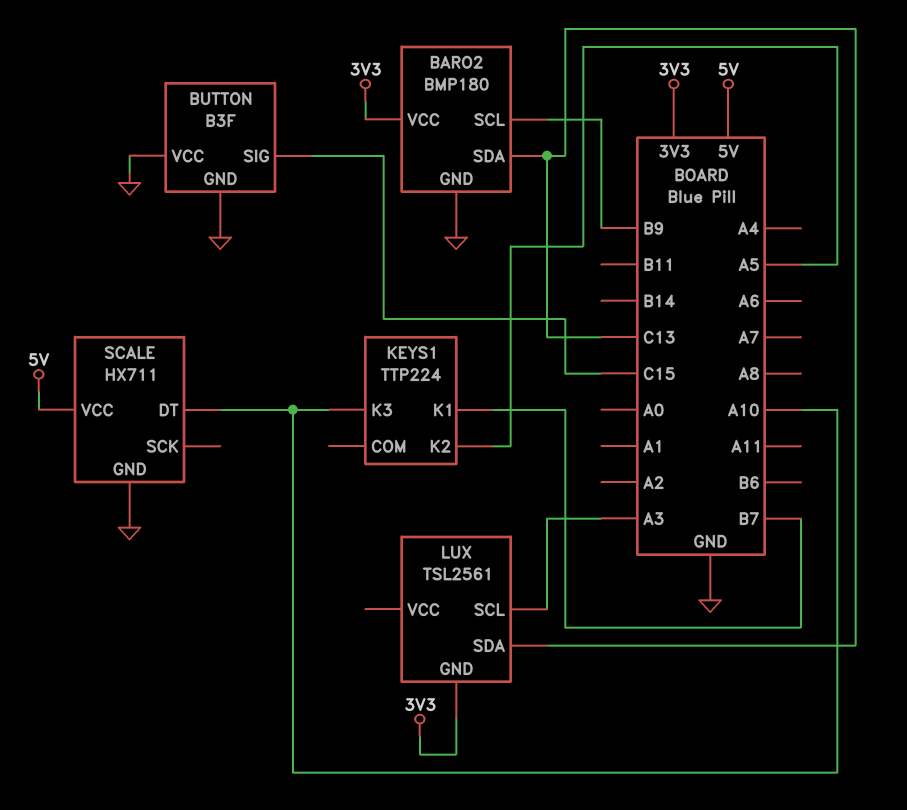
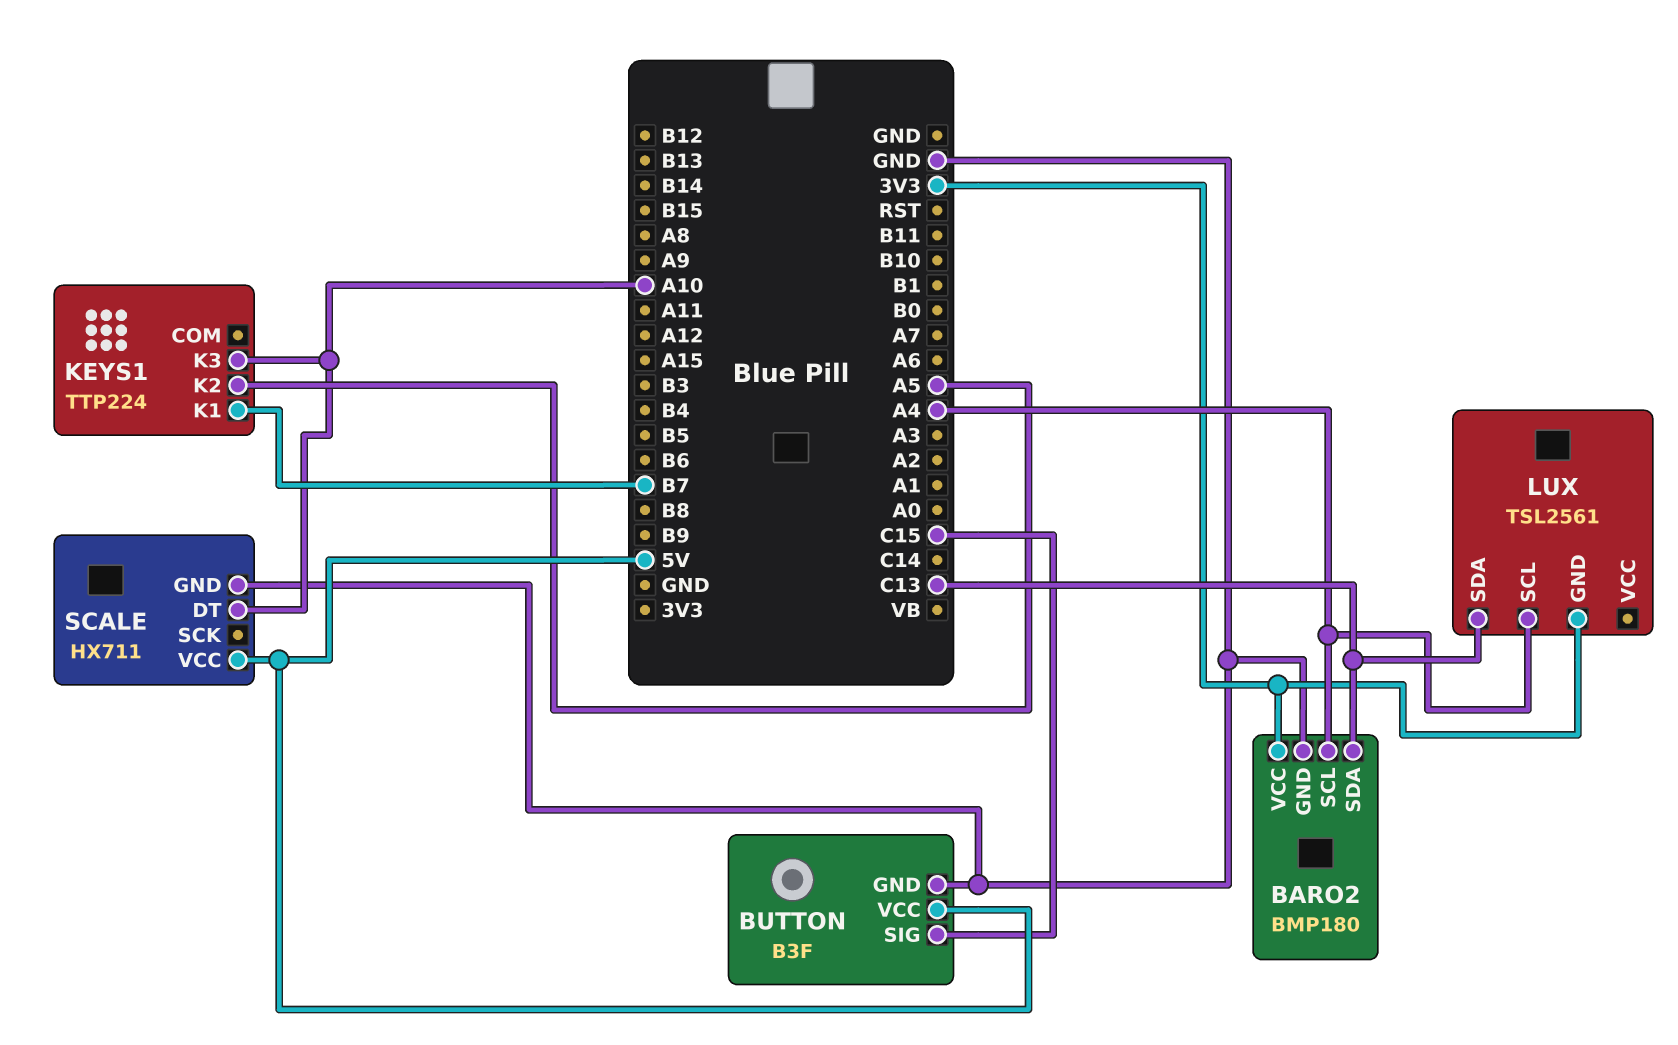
BARO2 pin SCL: B9 -> A4
BUTTON pin VCC: GND -> 5V
LUX pin SCL: A3 -> A4

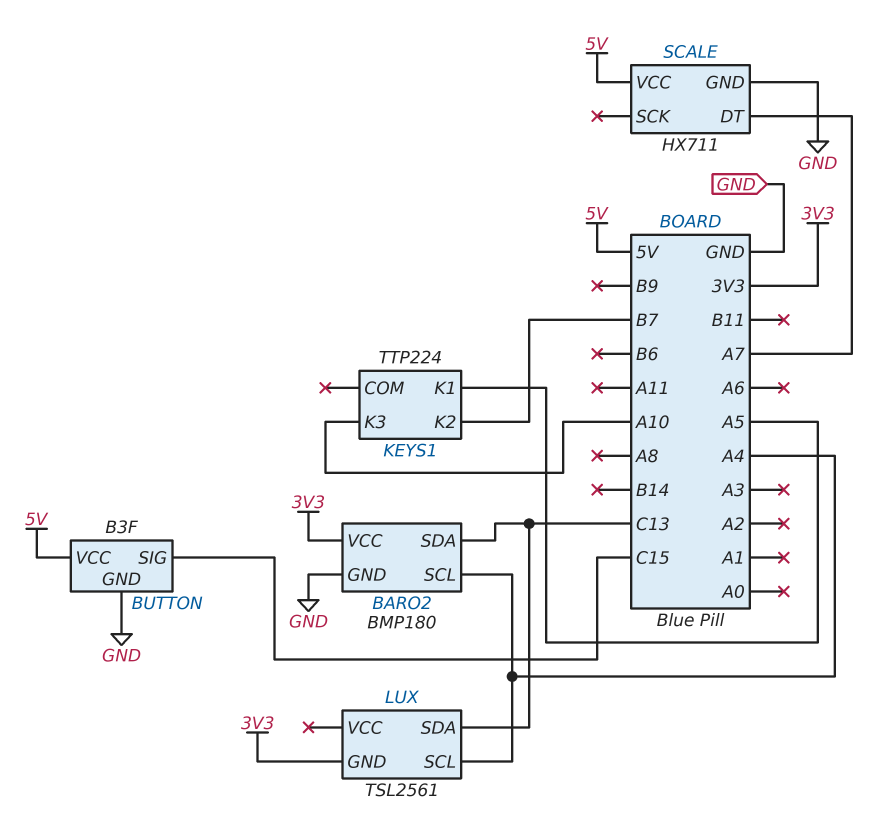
KEYS1 pin K1: B7 -> A5
KEYS1 pin K2: A5 -> B7
SCALE pin DT: A10 -> A7

